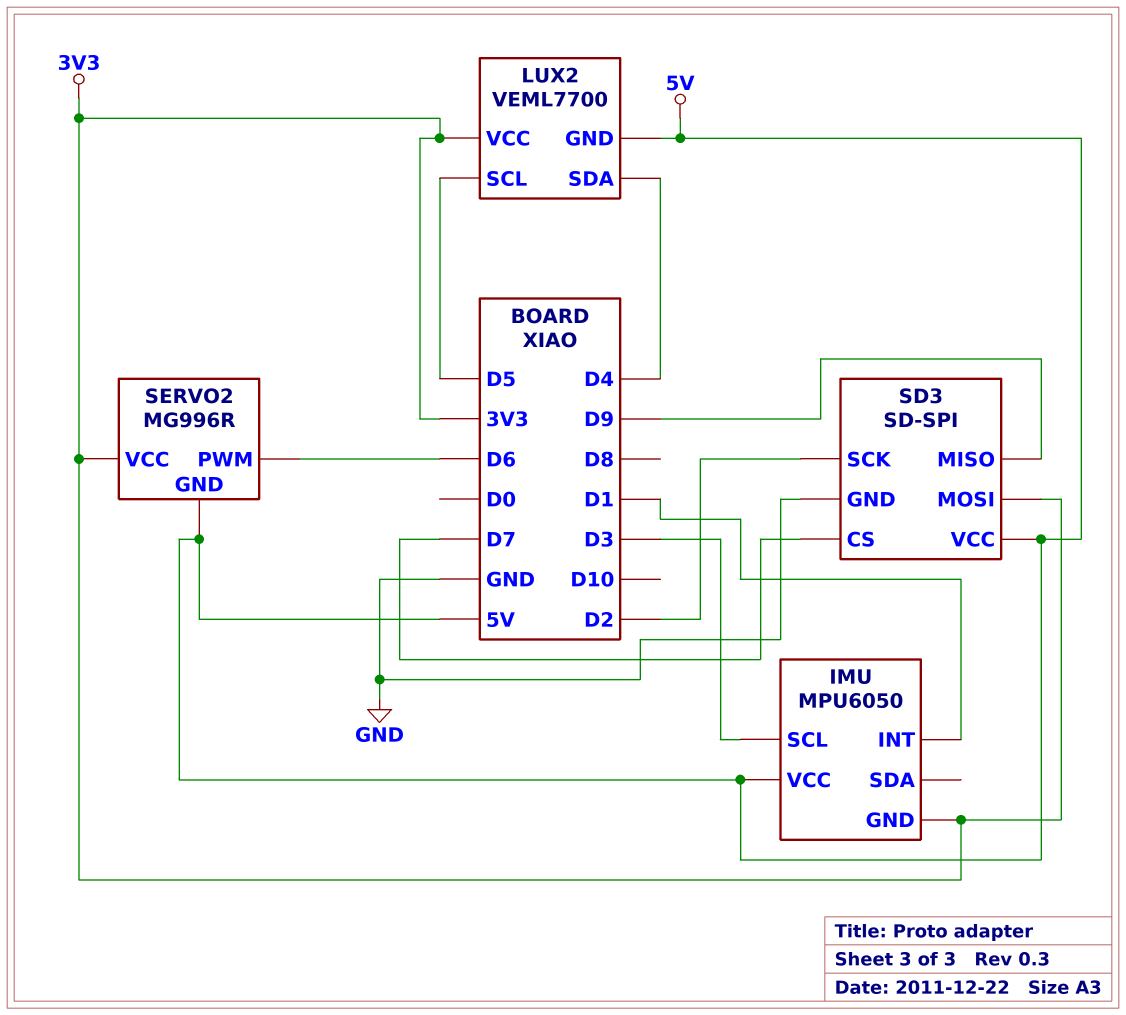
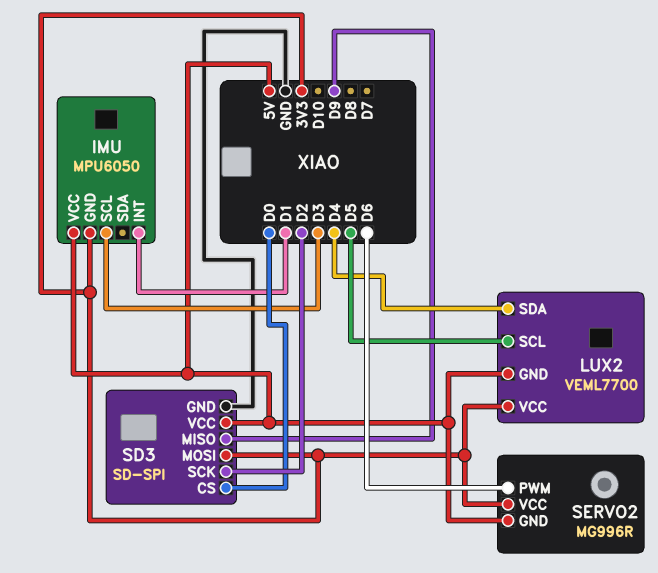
SD3 pin CS: D7 -> D0

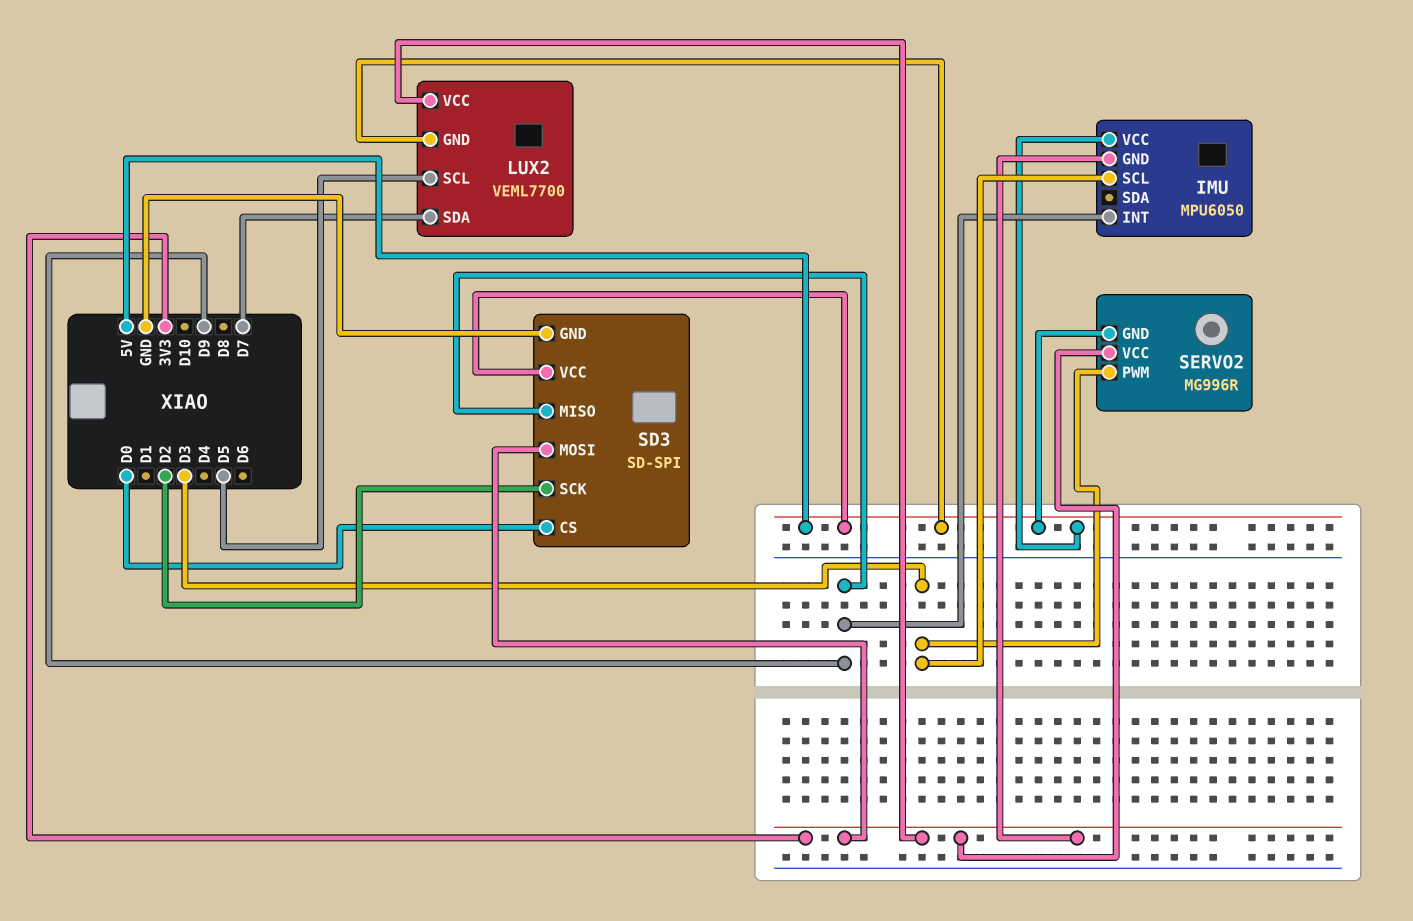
IMU pin INT: D1 -> D9
LUX2 pin SDA: D4 -> D7
SERVO2 pin PWM: D6 -> D3

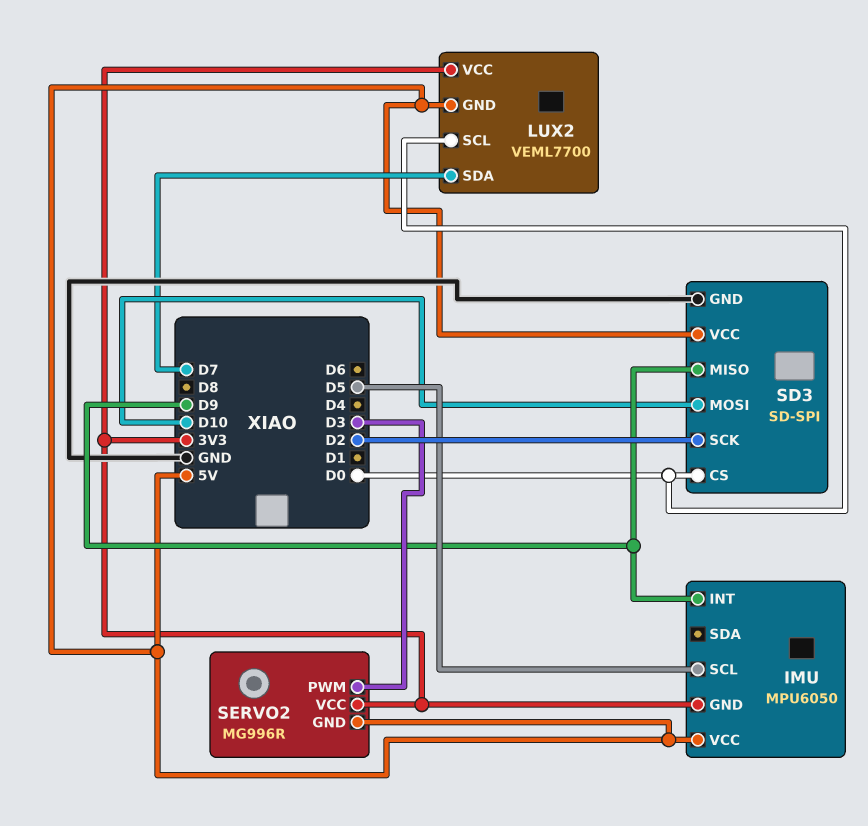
IMU pin SCL: D3 -> D5
LUX2 pin SCL: D5 -> D0
SD3 pin MOSI: 3V3 -> D10

